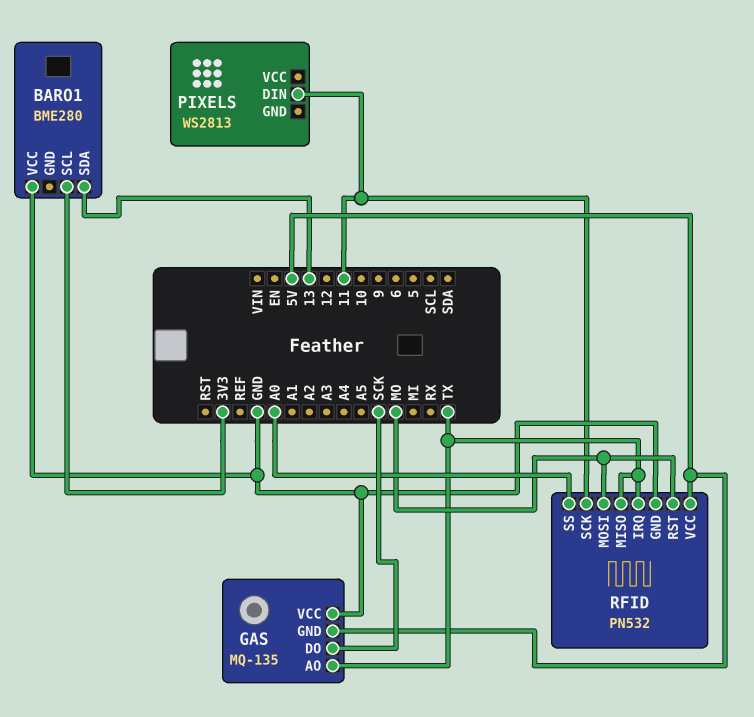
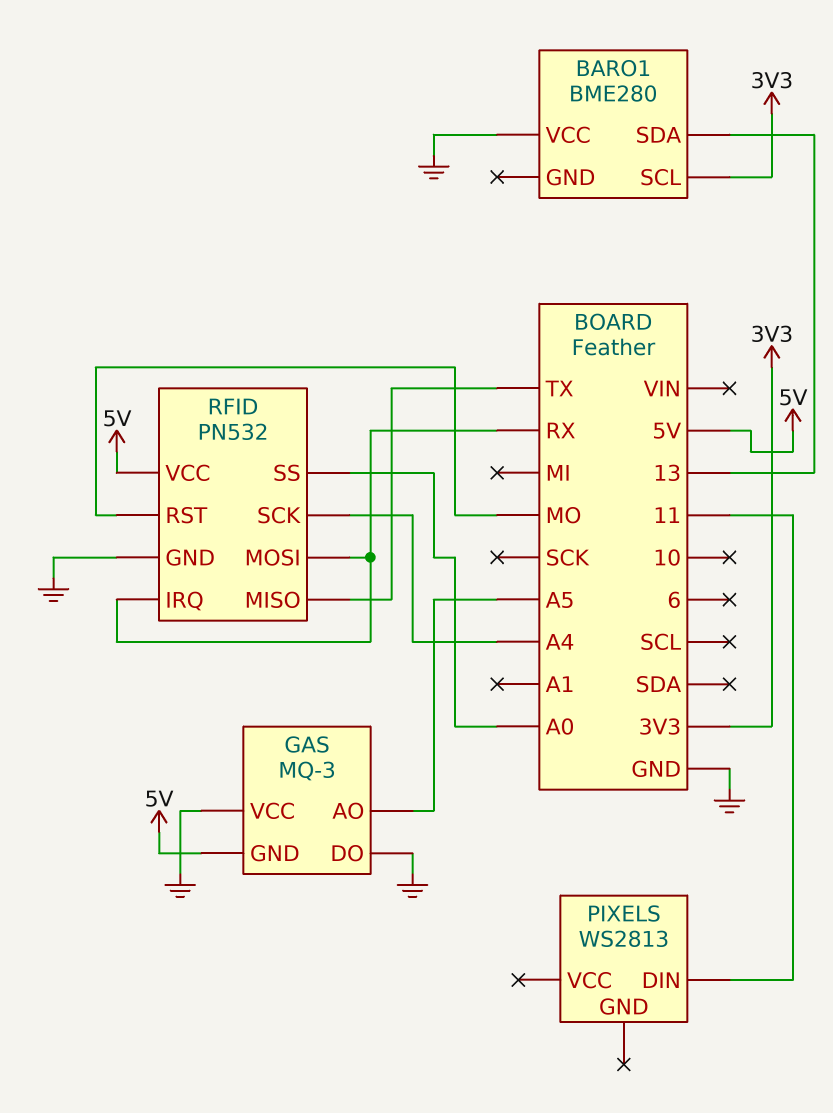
GAS: MQ-135 -> MQ-3
GAS pin AO: TX -> A5
GAS pin DO: SCK -> GND
RFID pin IRQ: TX -> RX
RFID pin MOSI: MO -> RX
RFID pin SCK: 11 -> A4

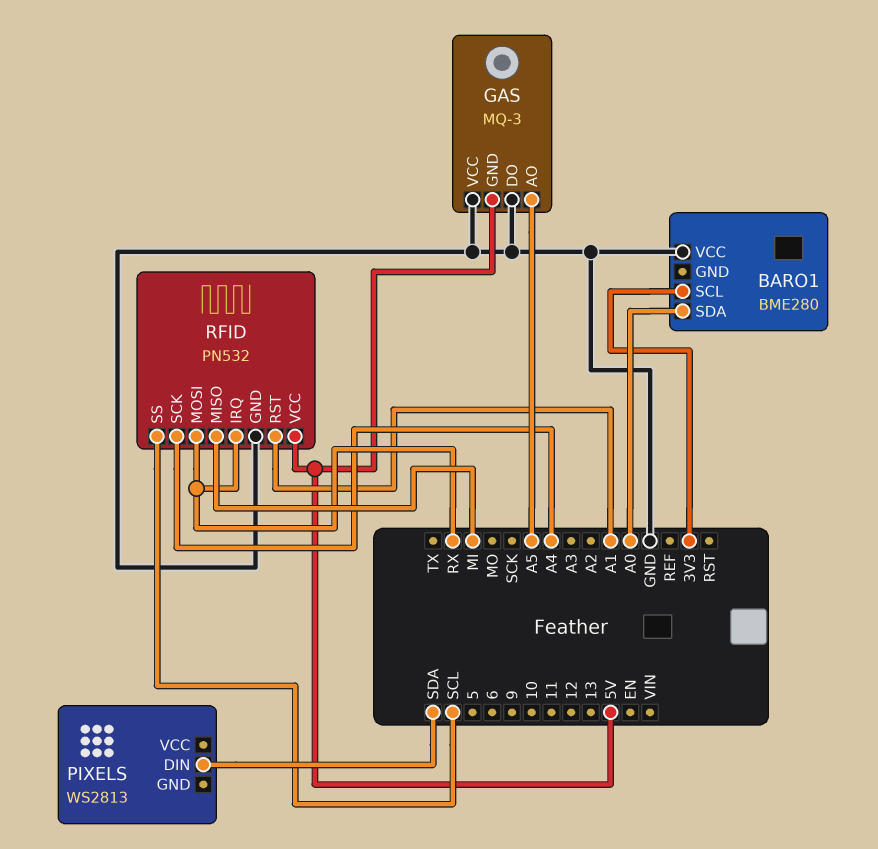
BARO1 pin SDA: 13 -> A0
PIXELS pin DIN: 11 -> SDA
RFID pin MISO: TX -> MI
RFID pin RST: MO -> A1
RFID pin SS: A0 -> SCL

